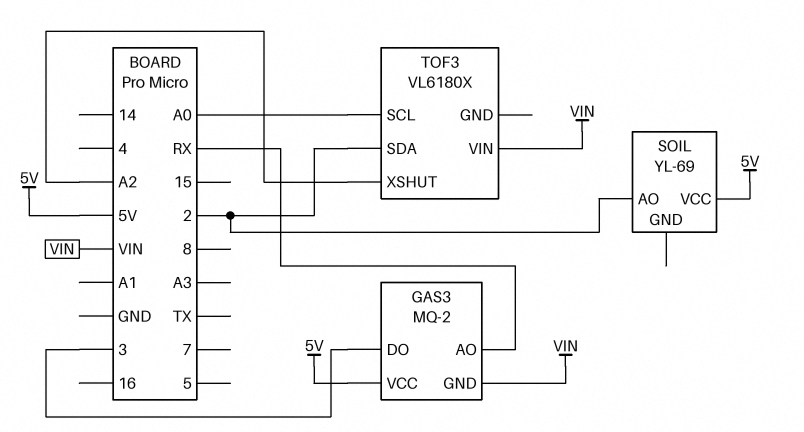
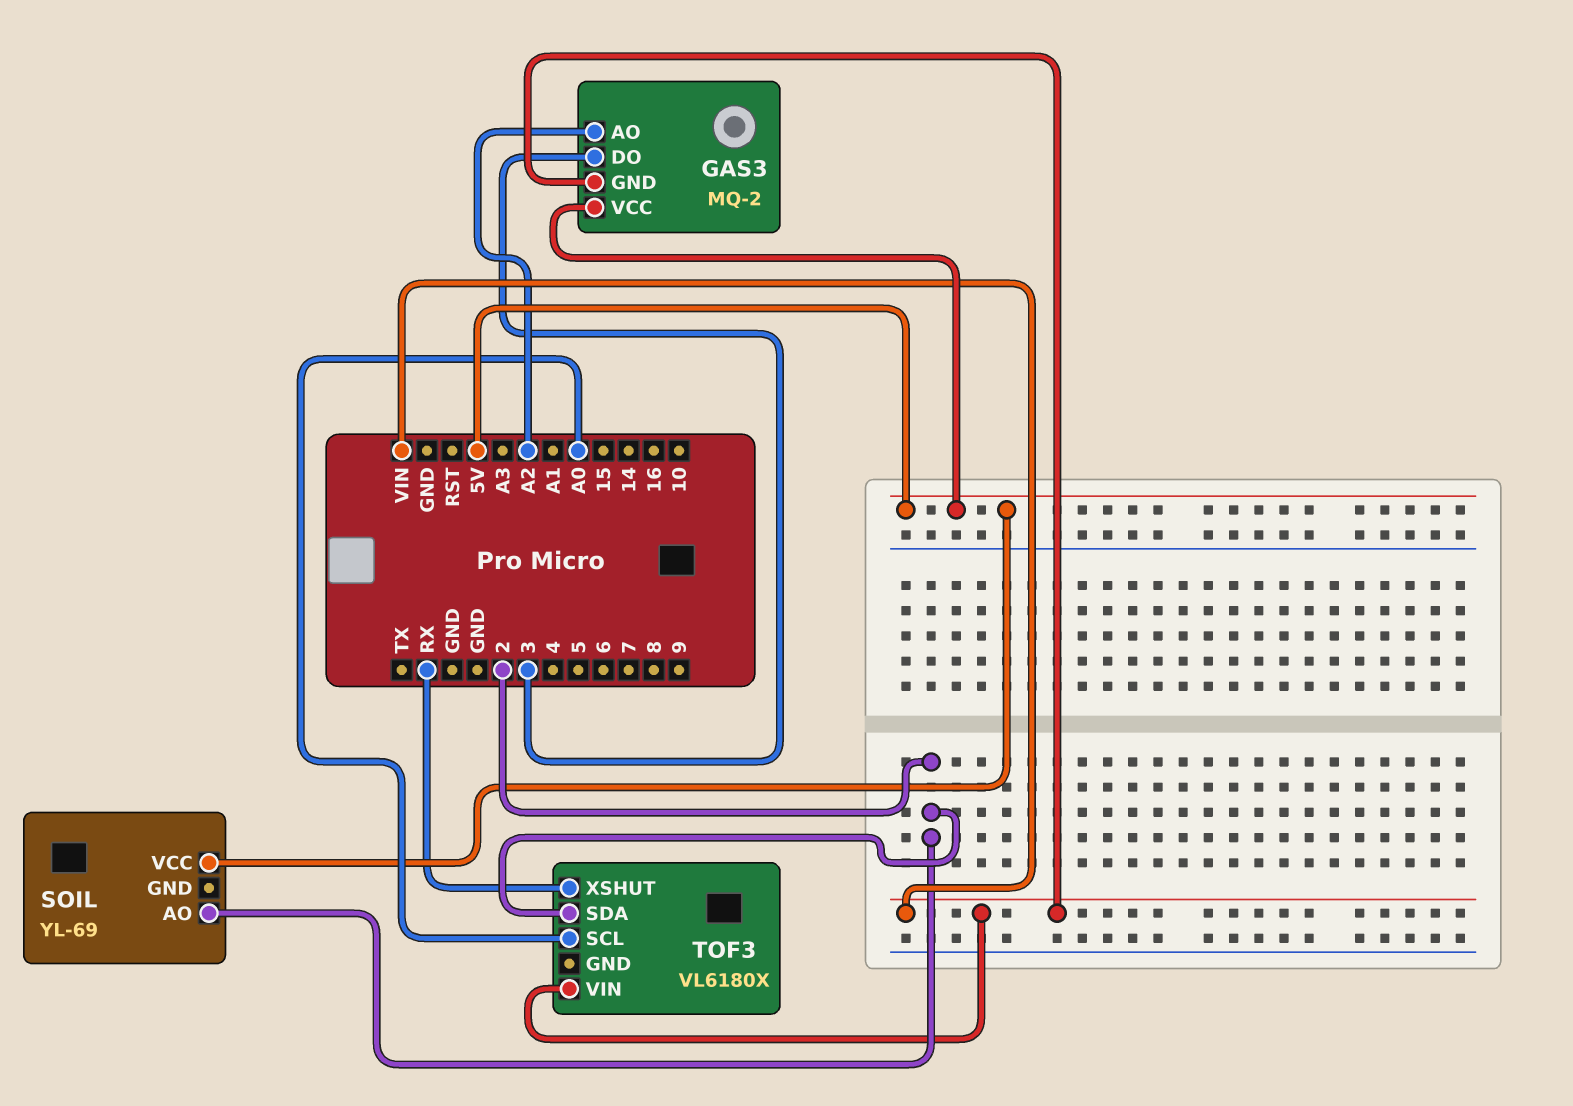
GAS3 pin AO: RX -> A2
TOF3 pin XSHUT: A2 -> RX

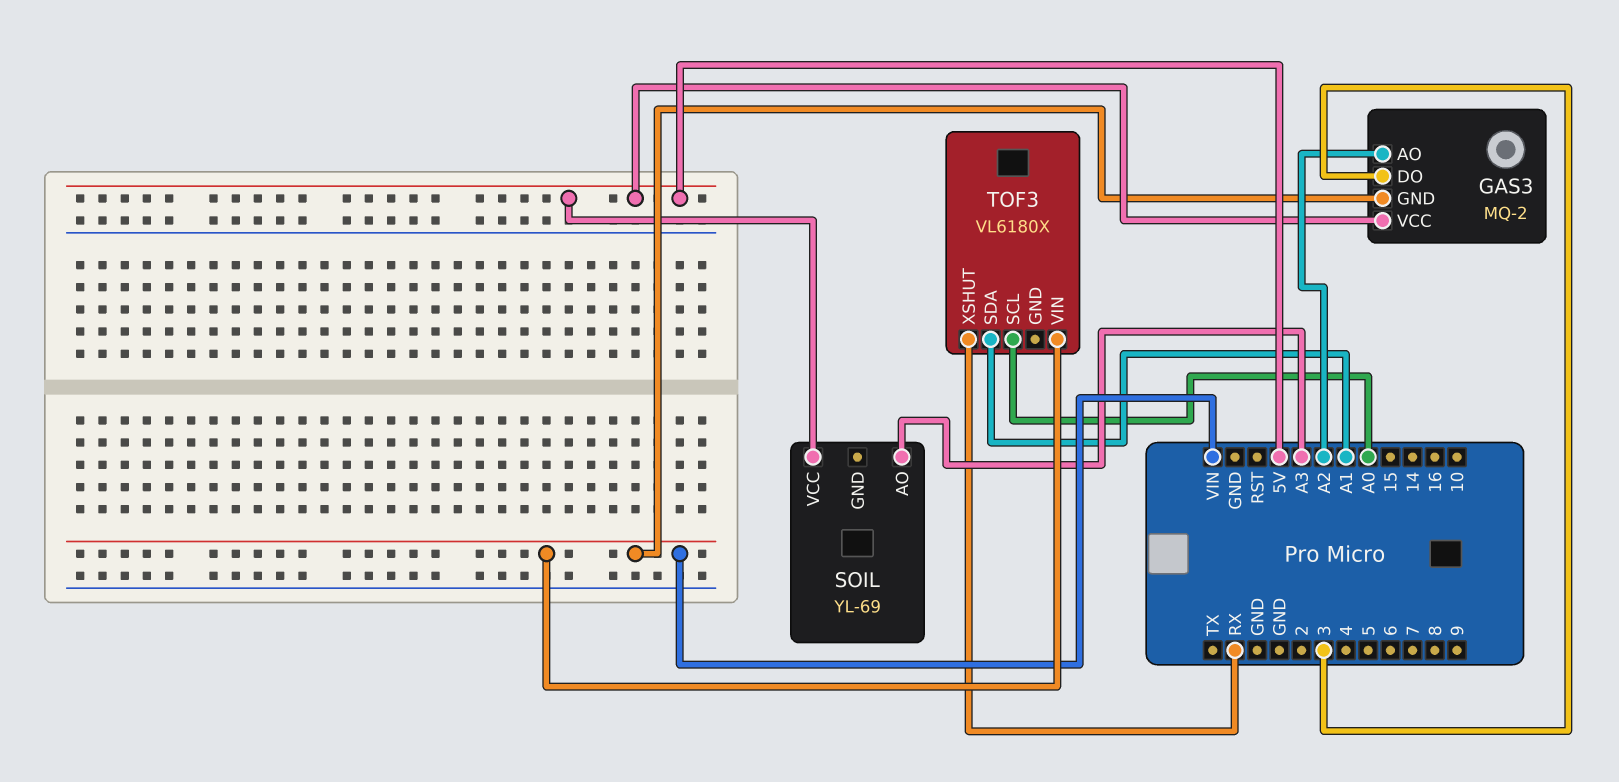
SOIL pin AO: 2 -> A3
TOF3 pin SDA: 2 -> A1

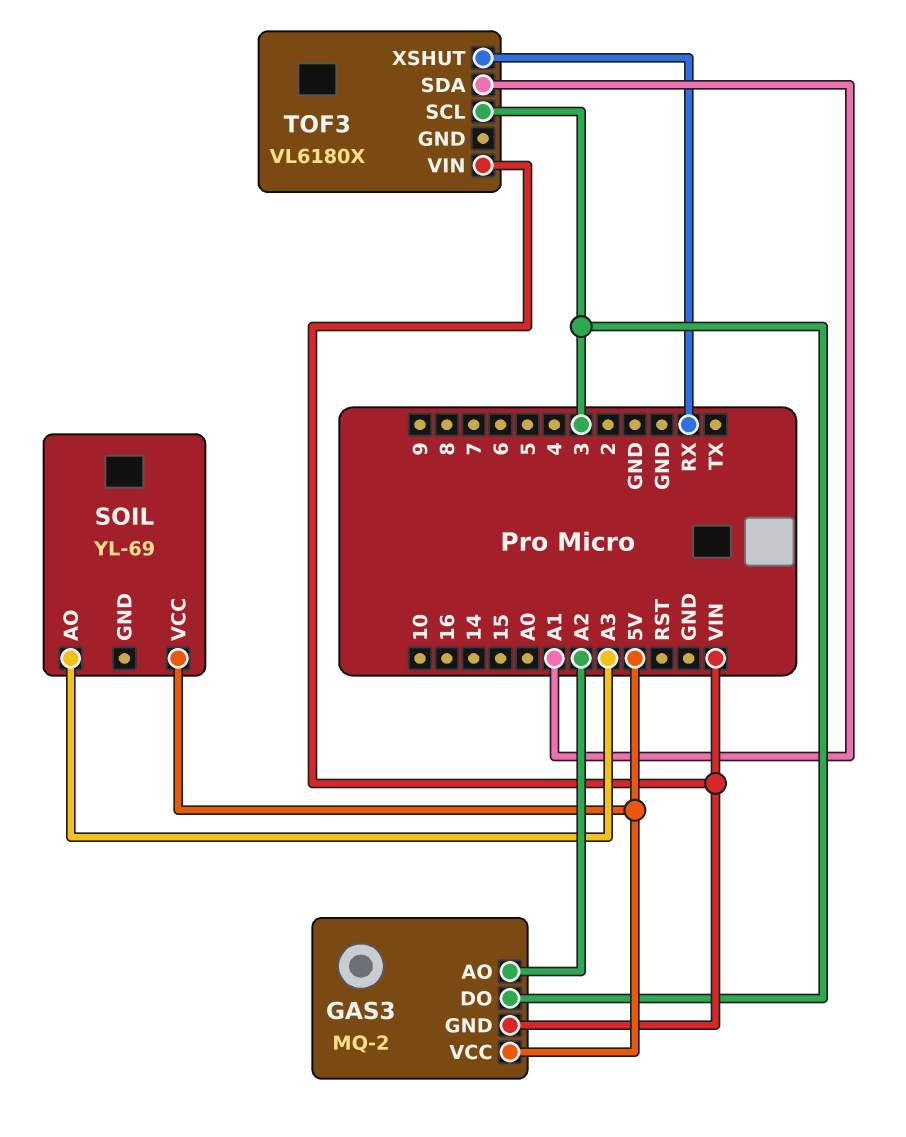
TOF3 pin SCL: A0 -> 3

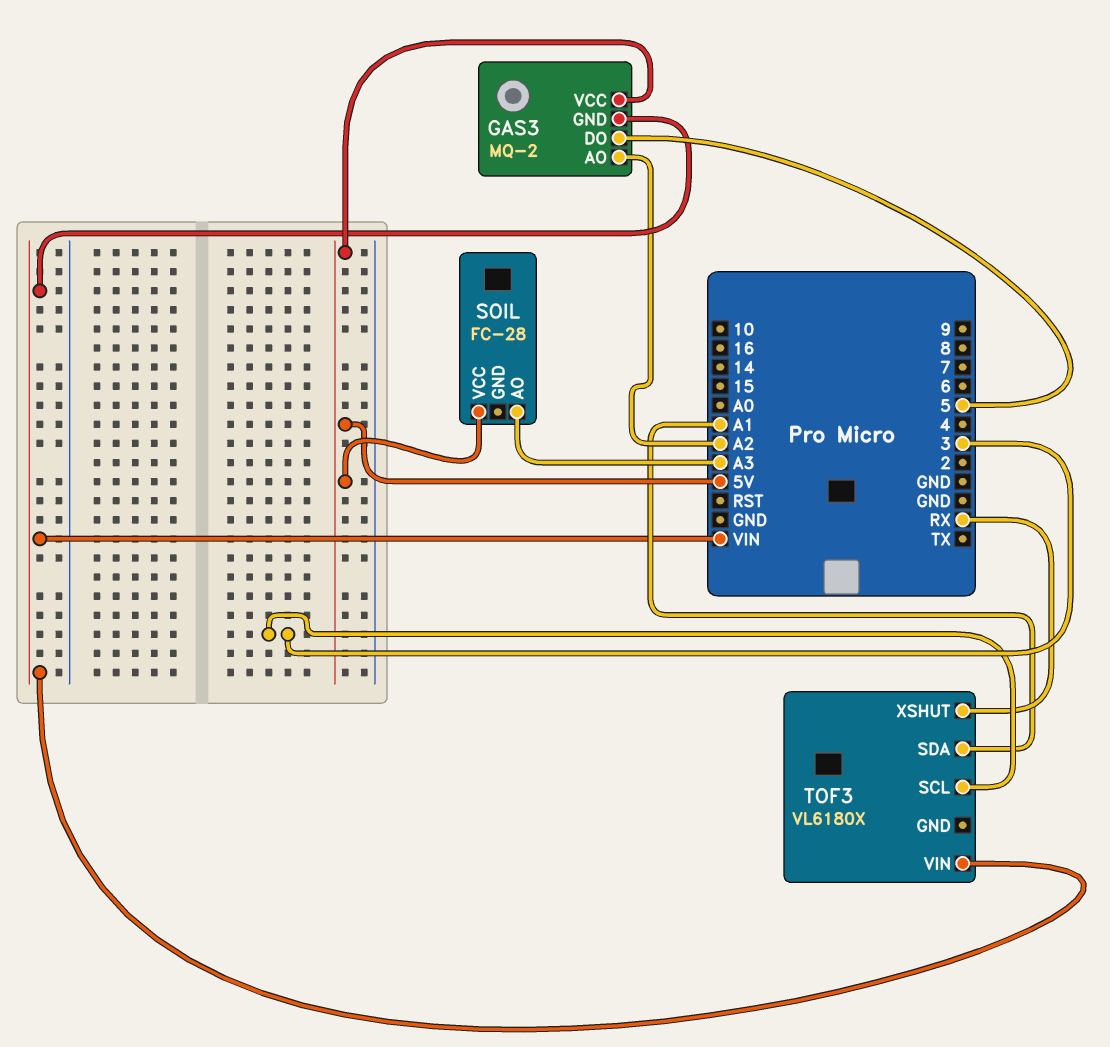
GAS3 pin DO: 3 -> 5
SOIL: YL-69 -> FC-28

